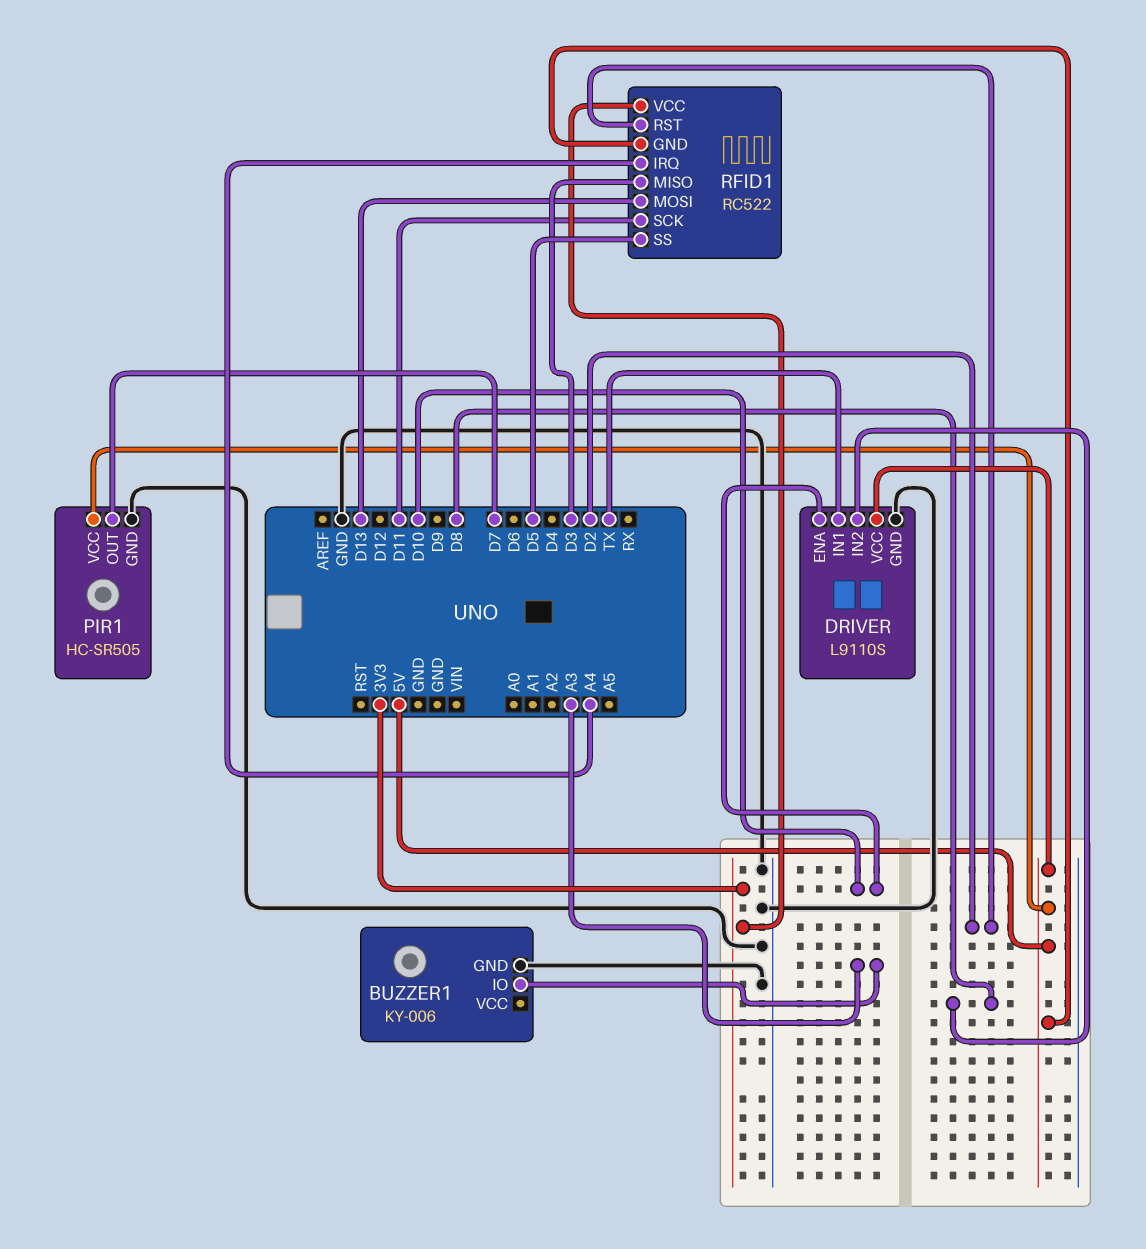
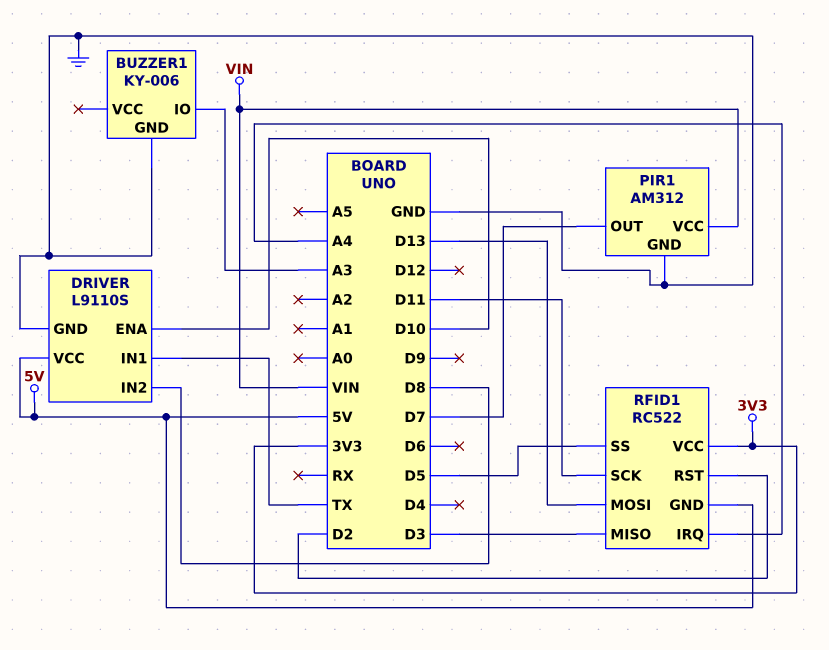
PIR1: HC-SR505 -> AM312
PIR1 pin VCC: 5V -> VIN

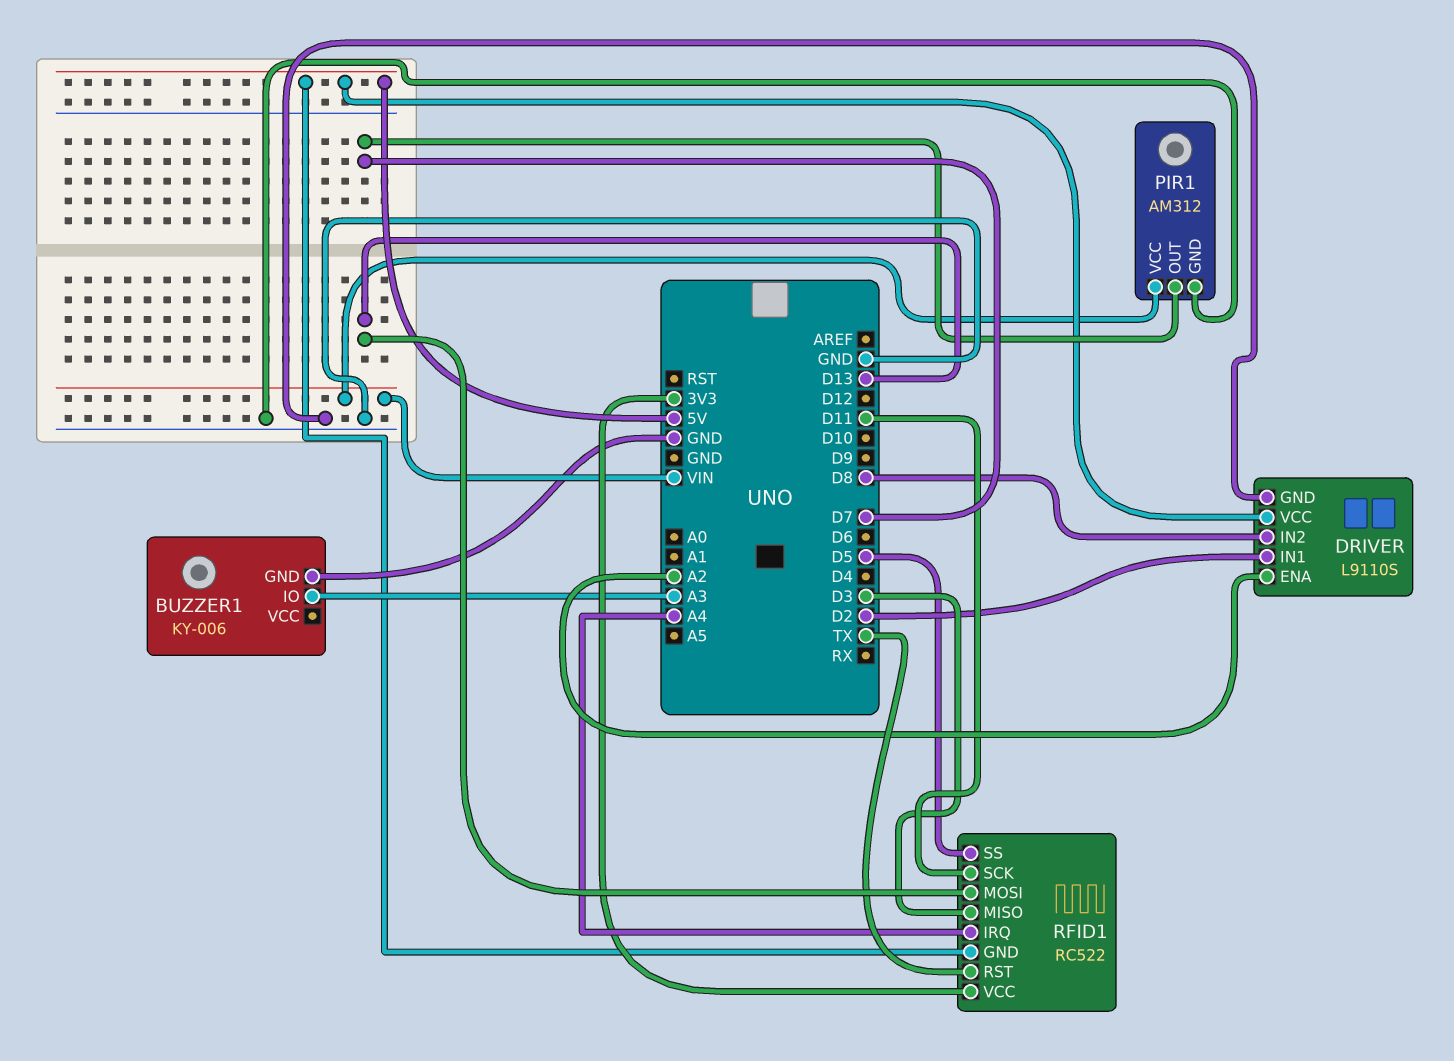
DRIVER pin ENA: D10 -> A2
DRIVER pin IN1: TX -> D2
RFID1 pin RST: D2 -> TX

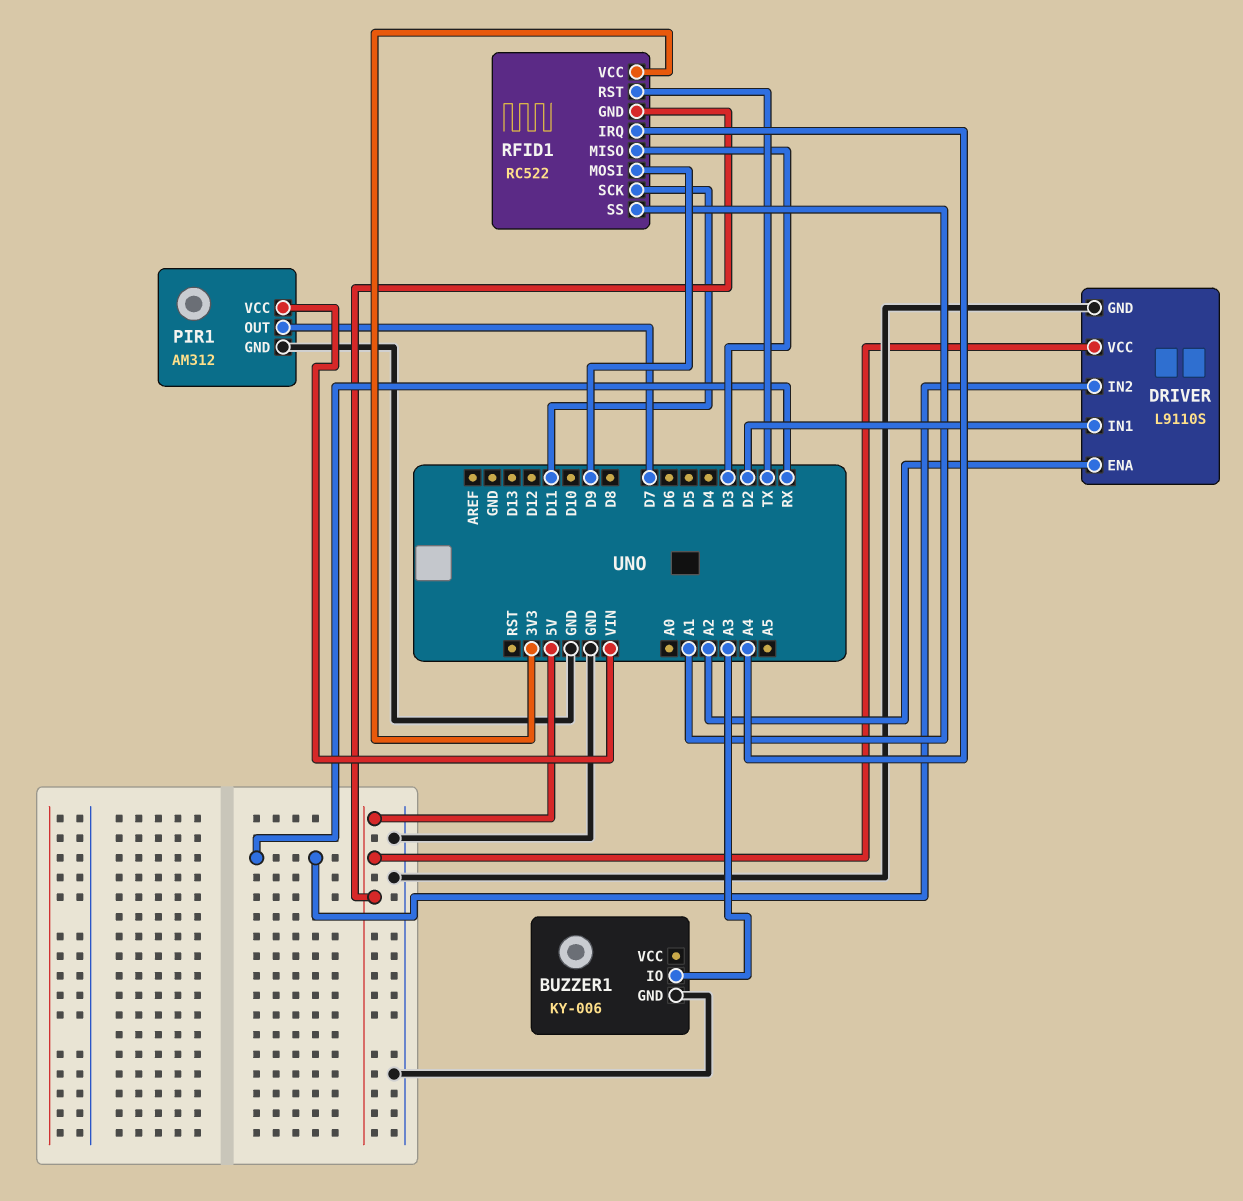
DRIVER pin IN2: D8 -> RX
RFID1 pin MOSI: D13 -> D9
RFID1 pin SS: D5 -> A1

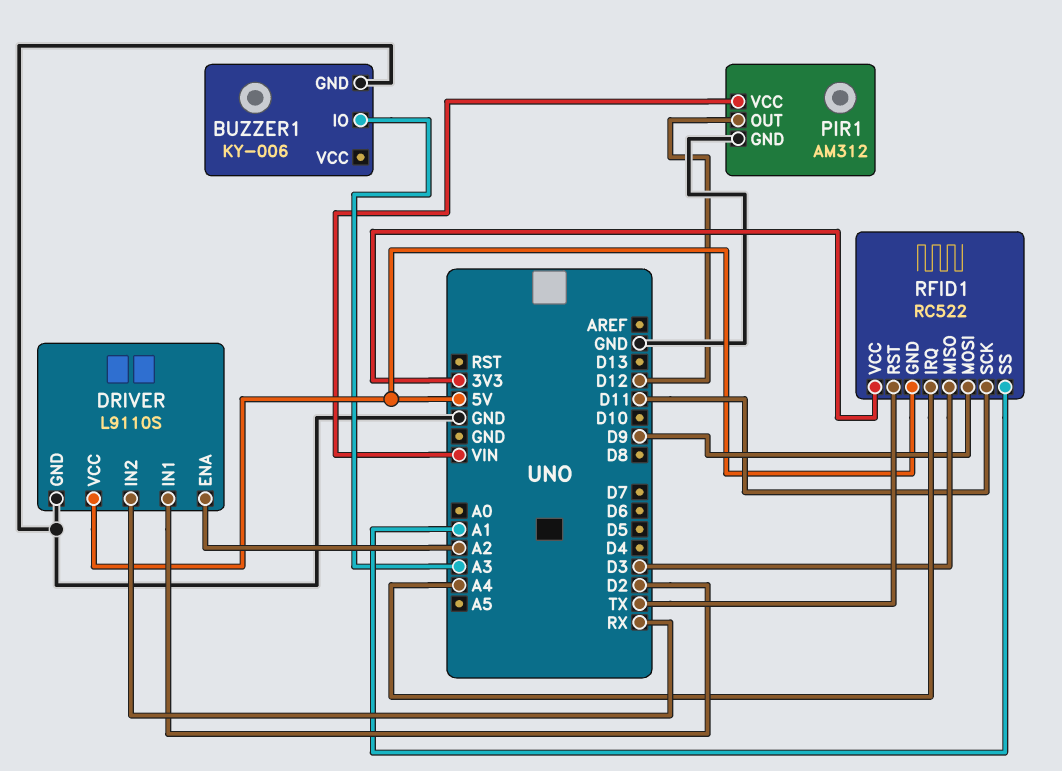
PIR1 pin OUT: D7 -> D12

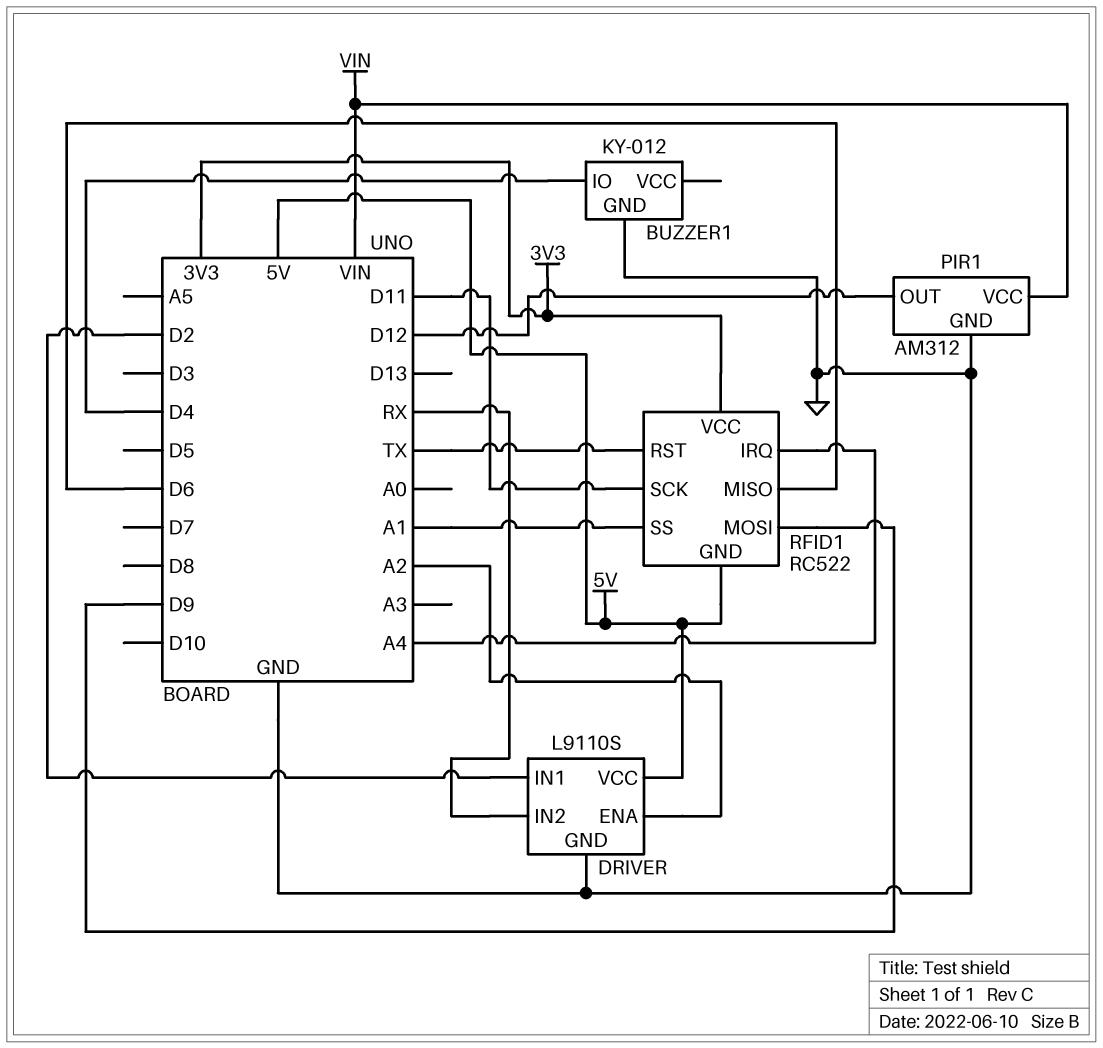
BUZZER1: KY-006 -> KY-012
BUZZER1 pin IO: A3 -> D4
RFID1 pin MISO: D3 -> D6

